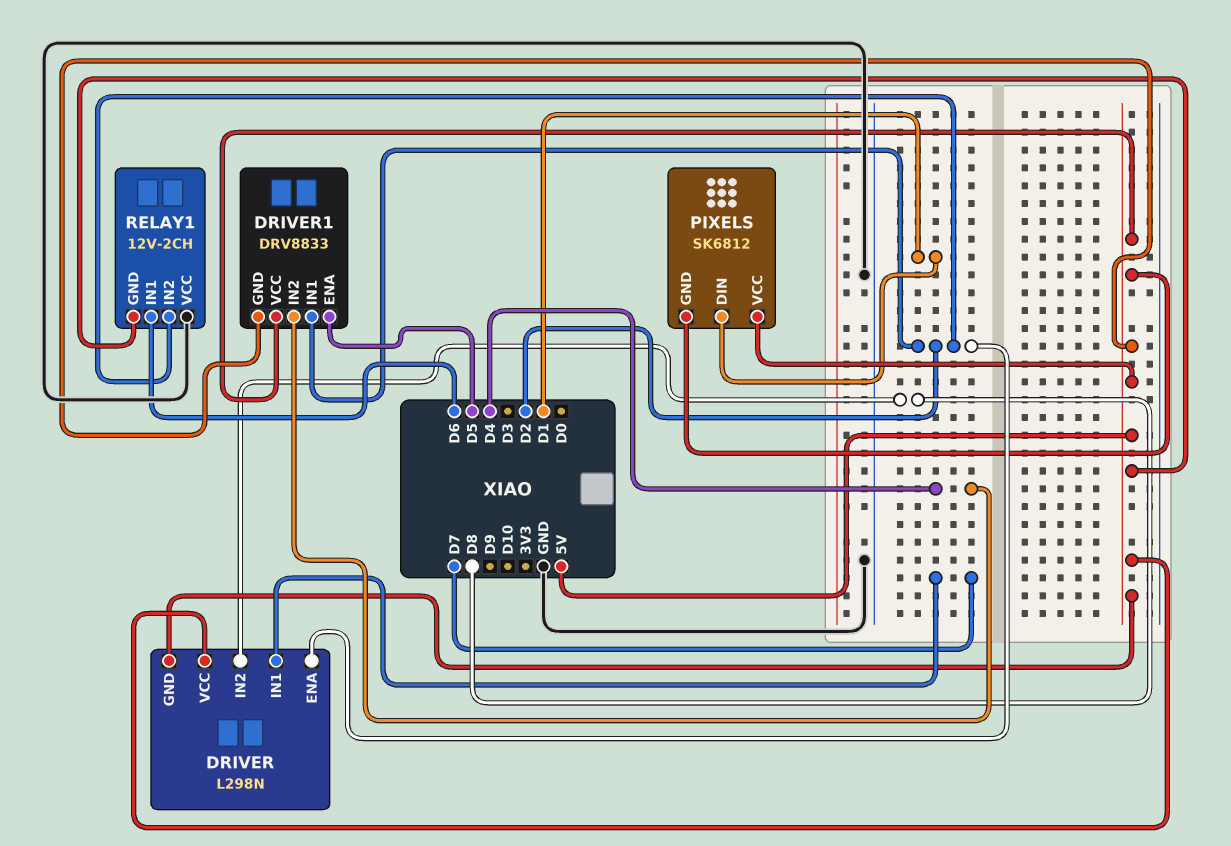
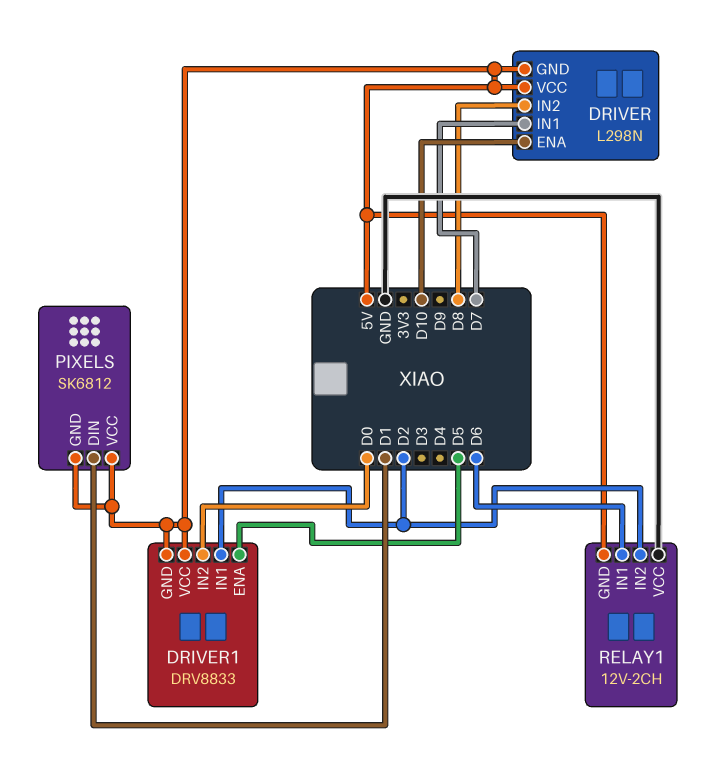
DRIVER pin ENA: D2 -> D10
DRIVER1 pin IN2: D4 -> D0

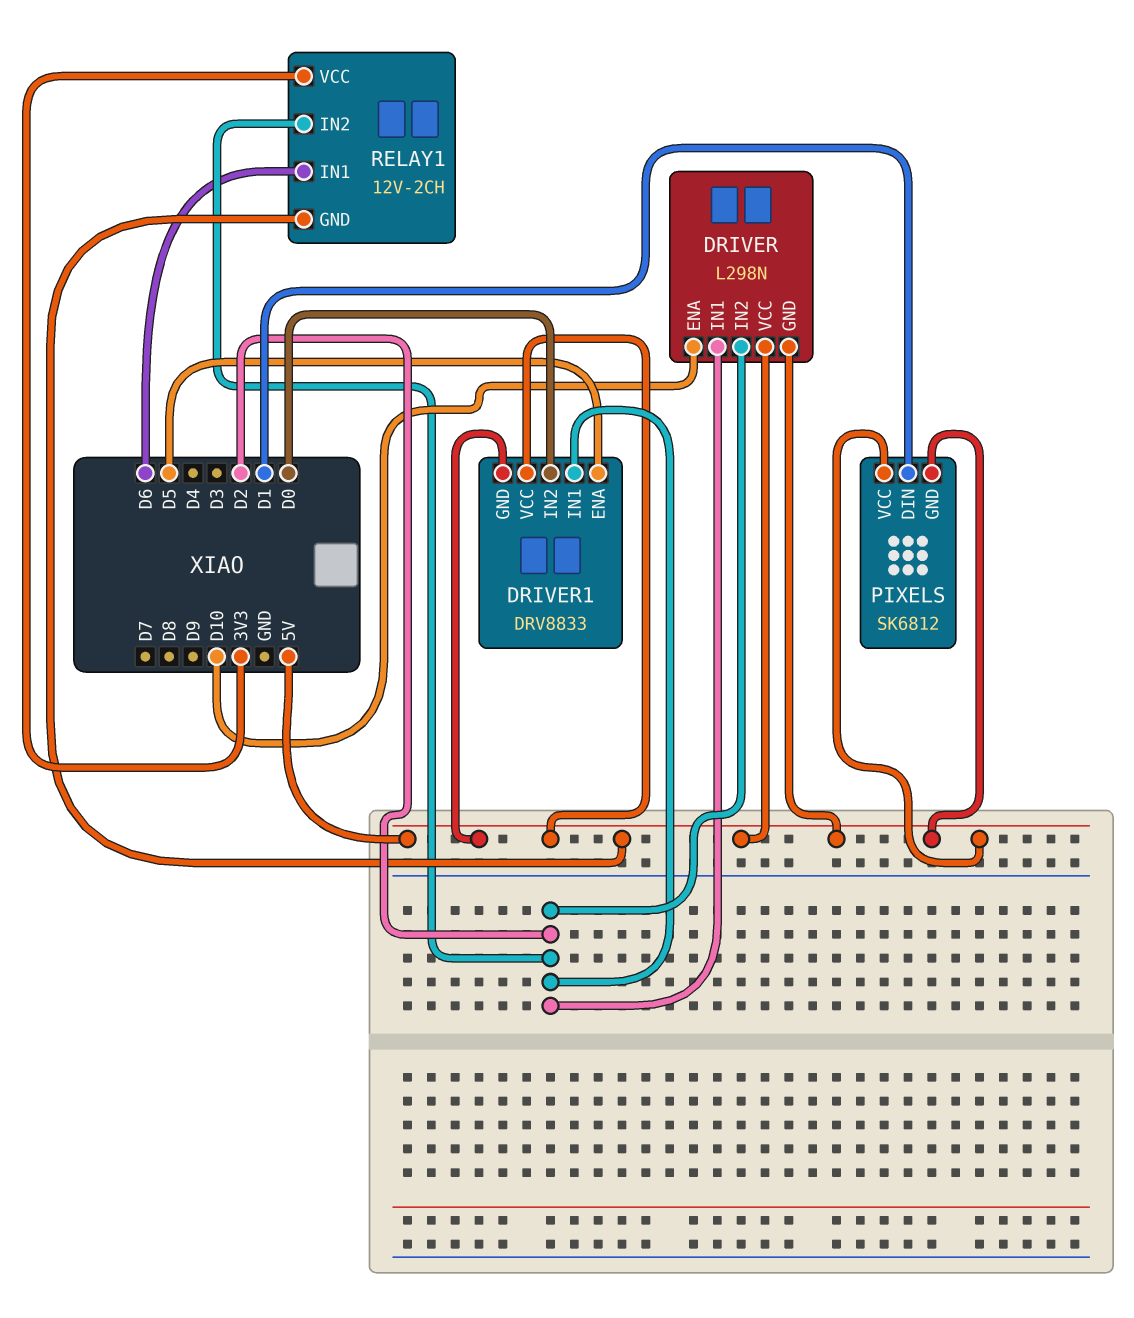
DRIVER pin IN1: D7 -> D2
DRIVER pin IN2: D8 -> D2
RELAY1 pin VCC: GND -> 3V3

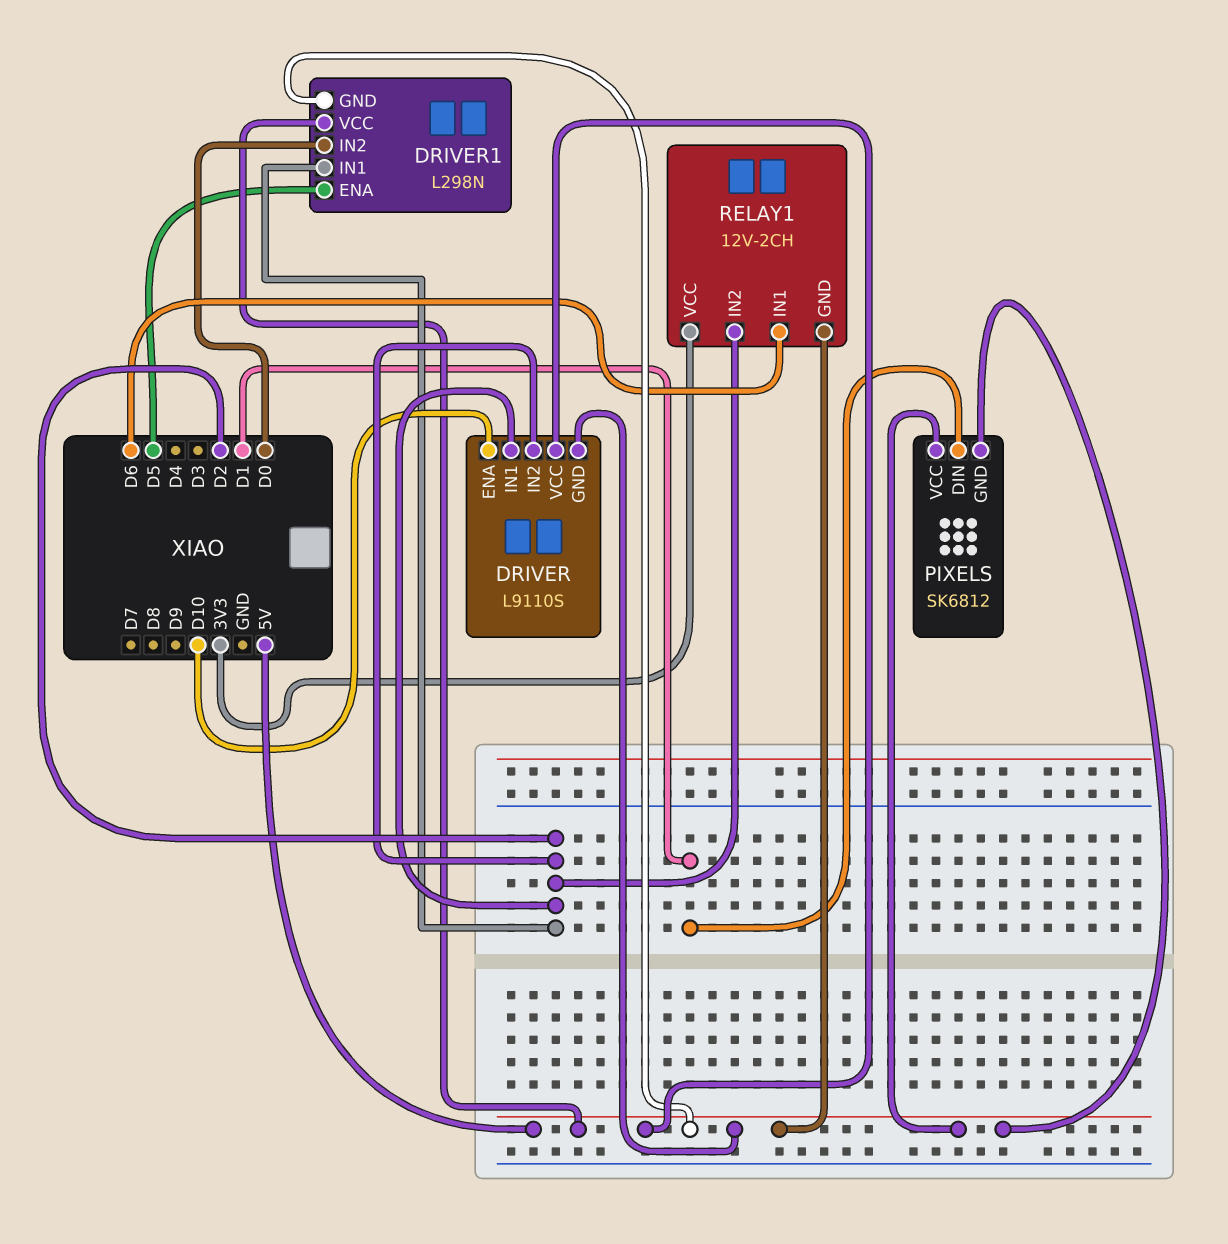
DRIVER: L298N -> L9110S
DRIVER1: DRV8833 -> L298N

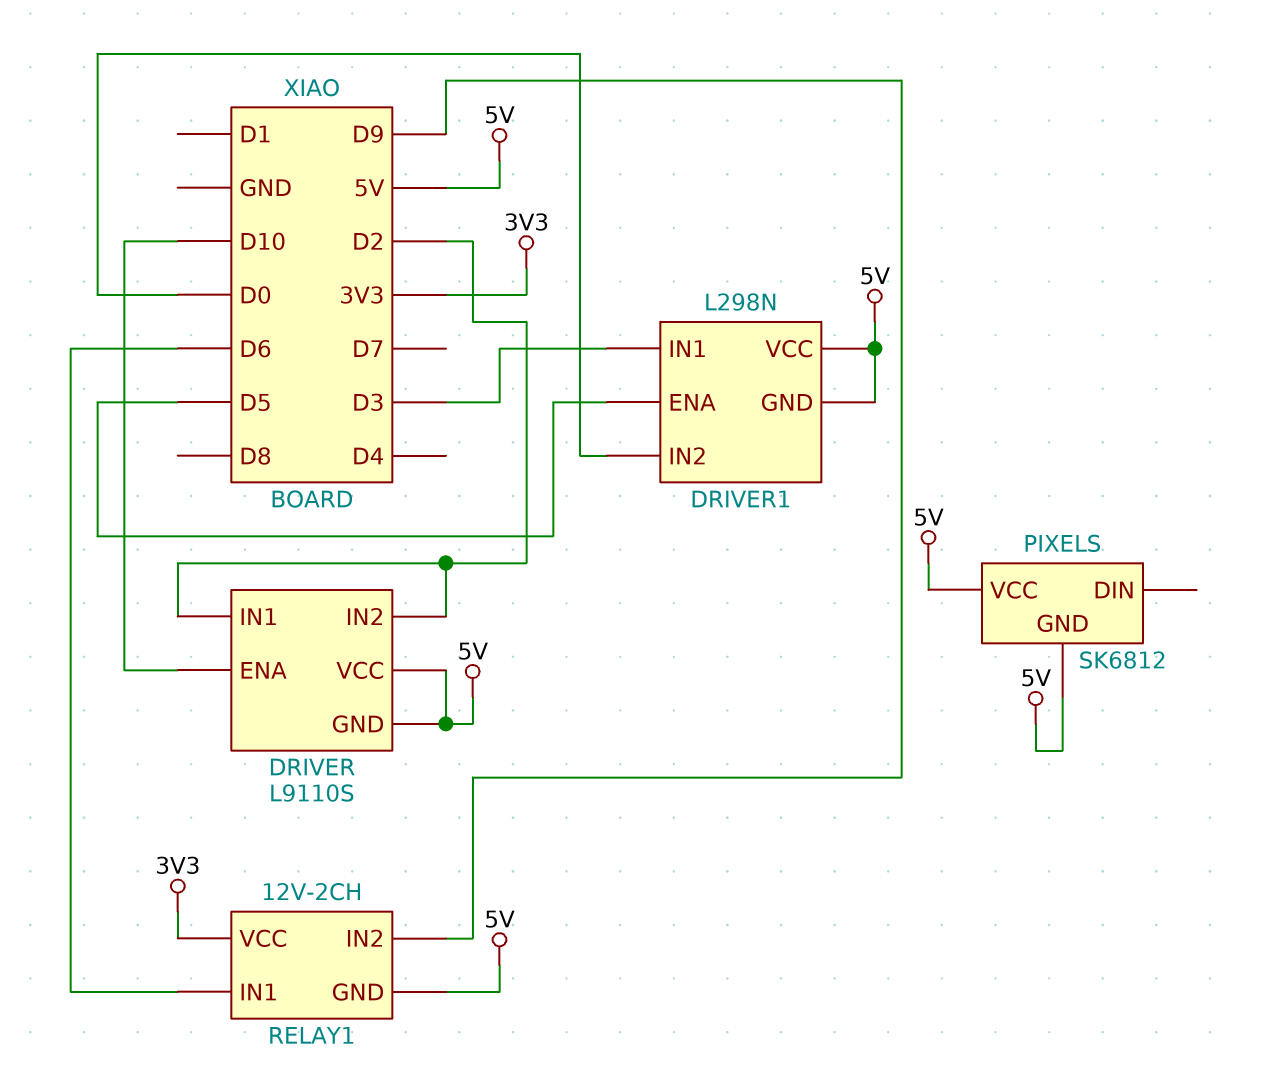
DRIVER1 pin IN1: D2 -> D3
PIXELS pin DIN: D1 -> none
RELAY1 pin IN2: D2 -> D9

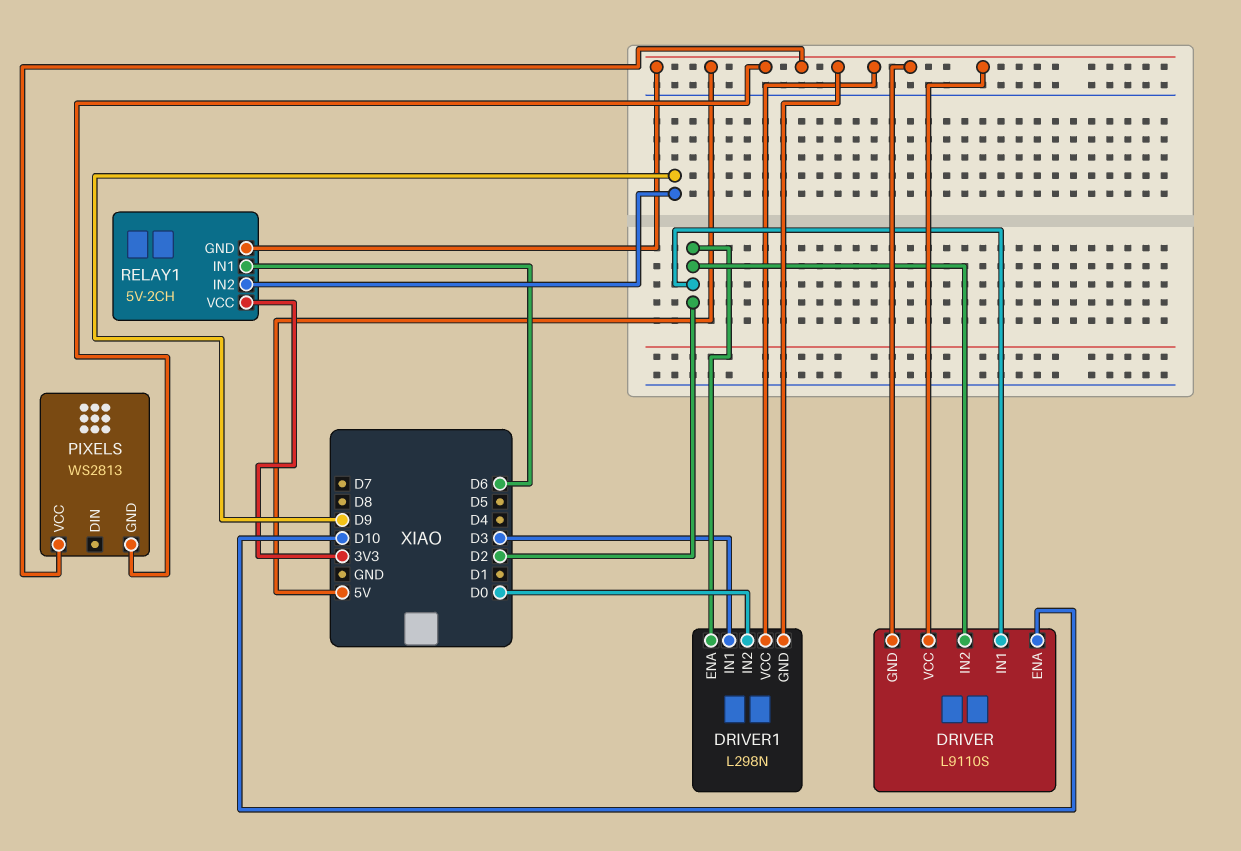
DRIVER1 pin ENA: D5 -> D2
PIXELS: SK6812 -> WS2813
RELAY1: 12V-2CH -> 5V-2CH

